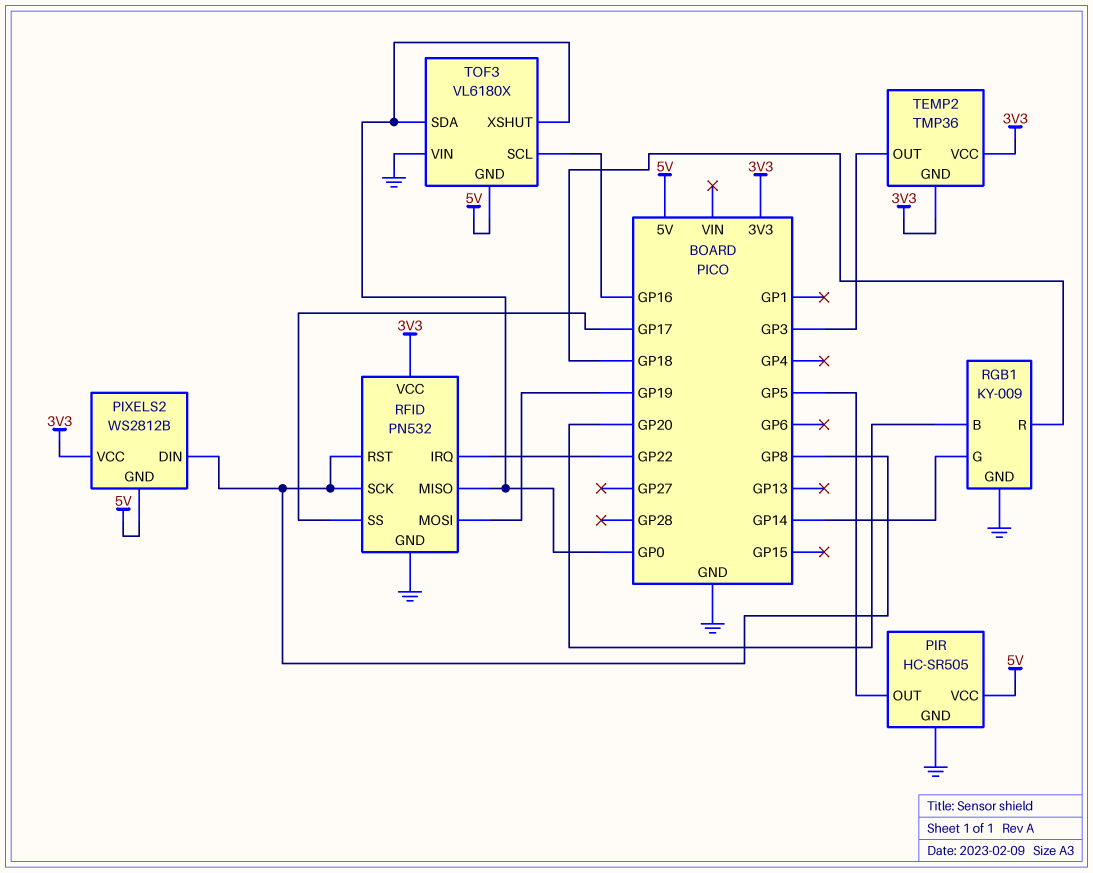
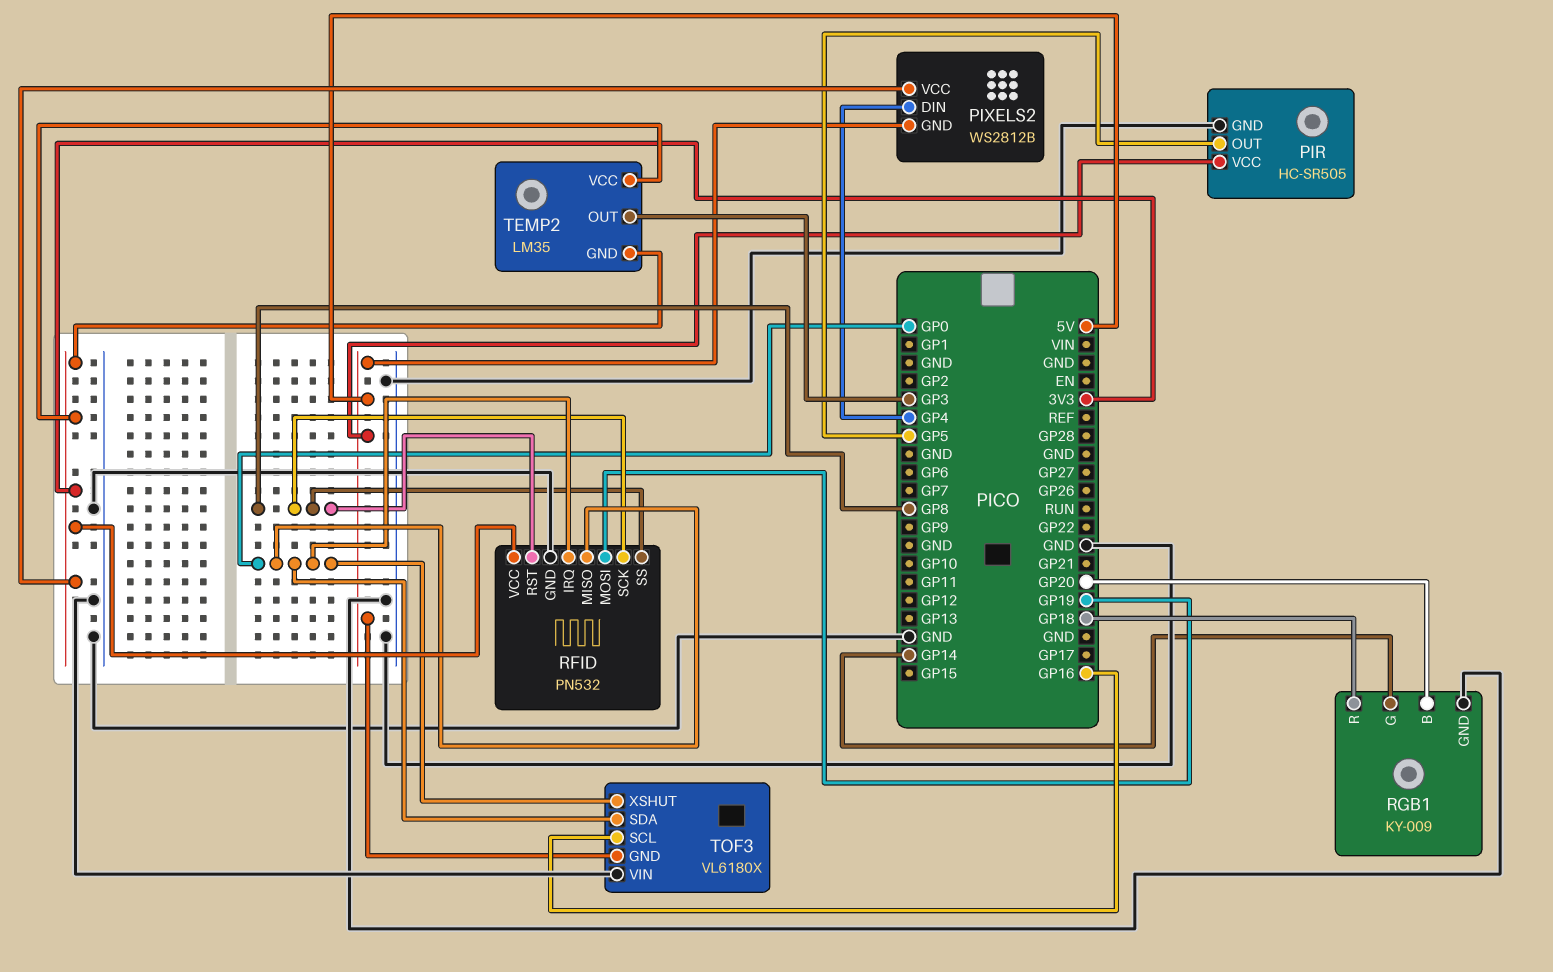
PIXELS2 pin DIN: GP8 -> GP4
RFID pin IRQ: GP22 -> GP0
RFID pin SS: GP17 -> GP8
TEMP2: TMP36 -> LM35

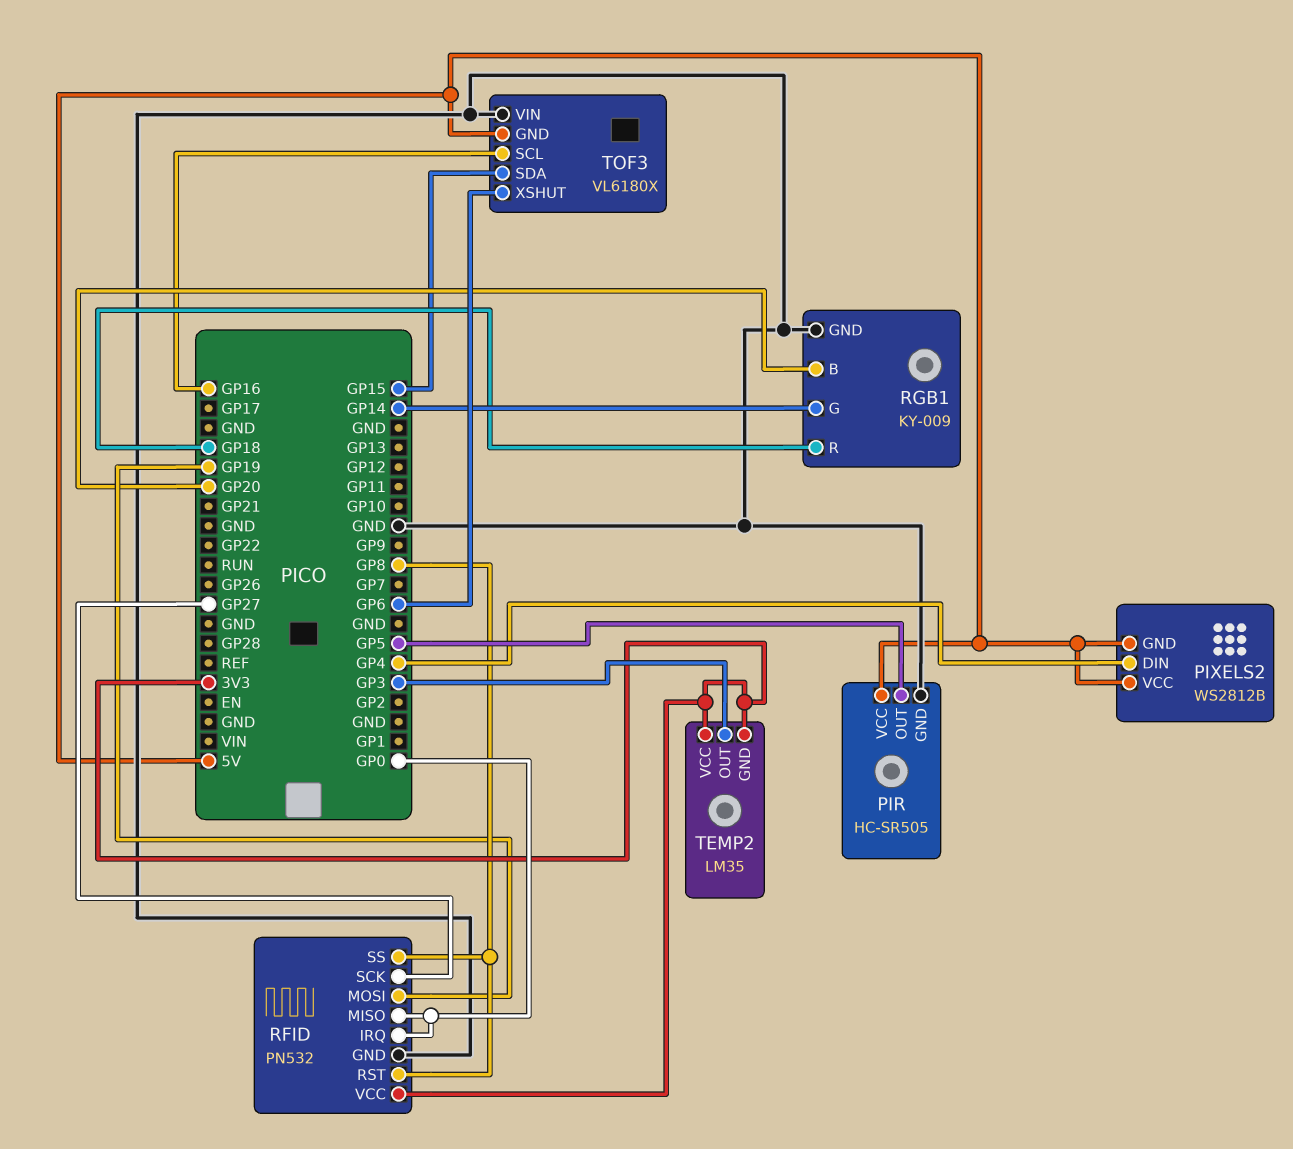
PIXELS2 pin VCC: 3V3 -> 5V
RFID pin SCK: GP8 -> GP27
TOF3 pin SDA: GP0 -> GP15
TOF3 pin XSHUT: GP0 -> GP6

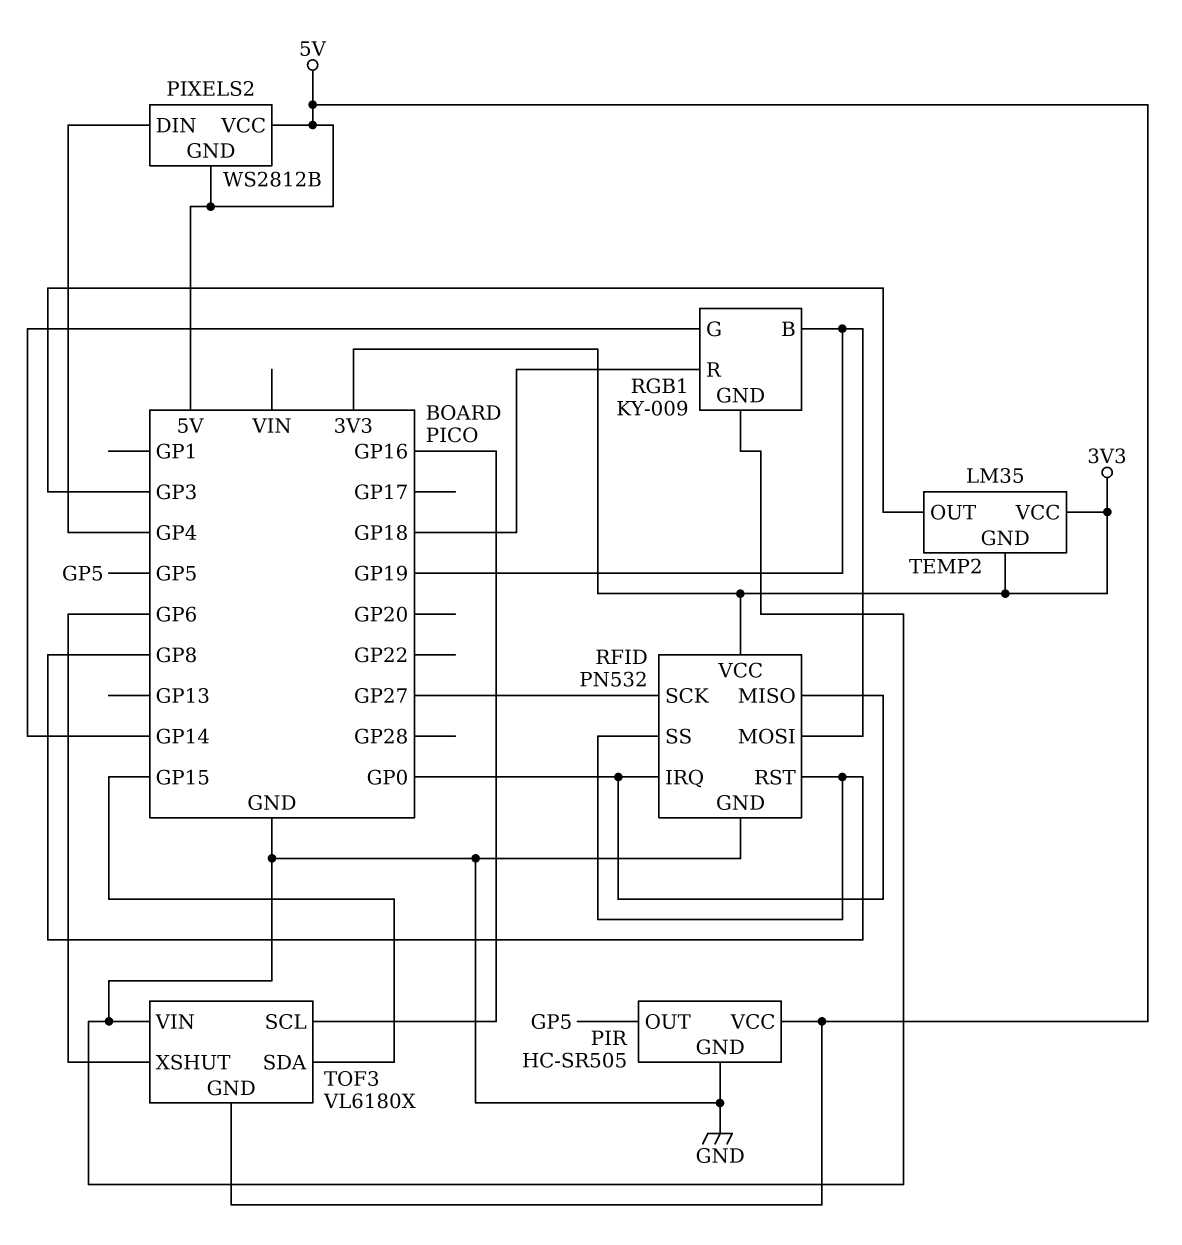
RGB1 pin B: GP20 -> GP19

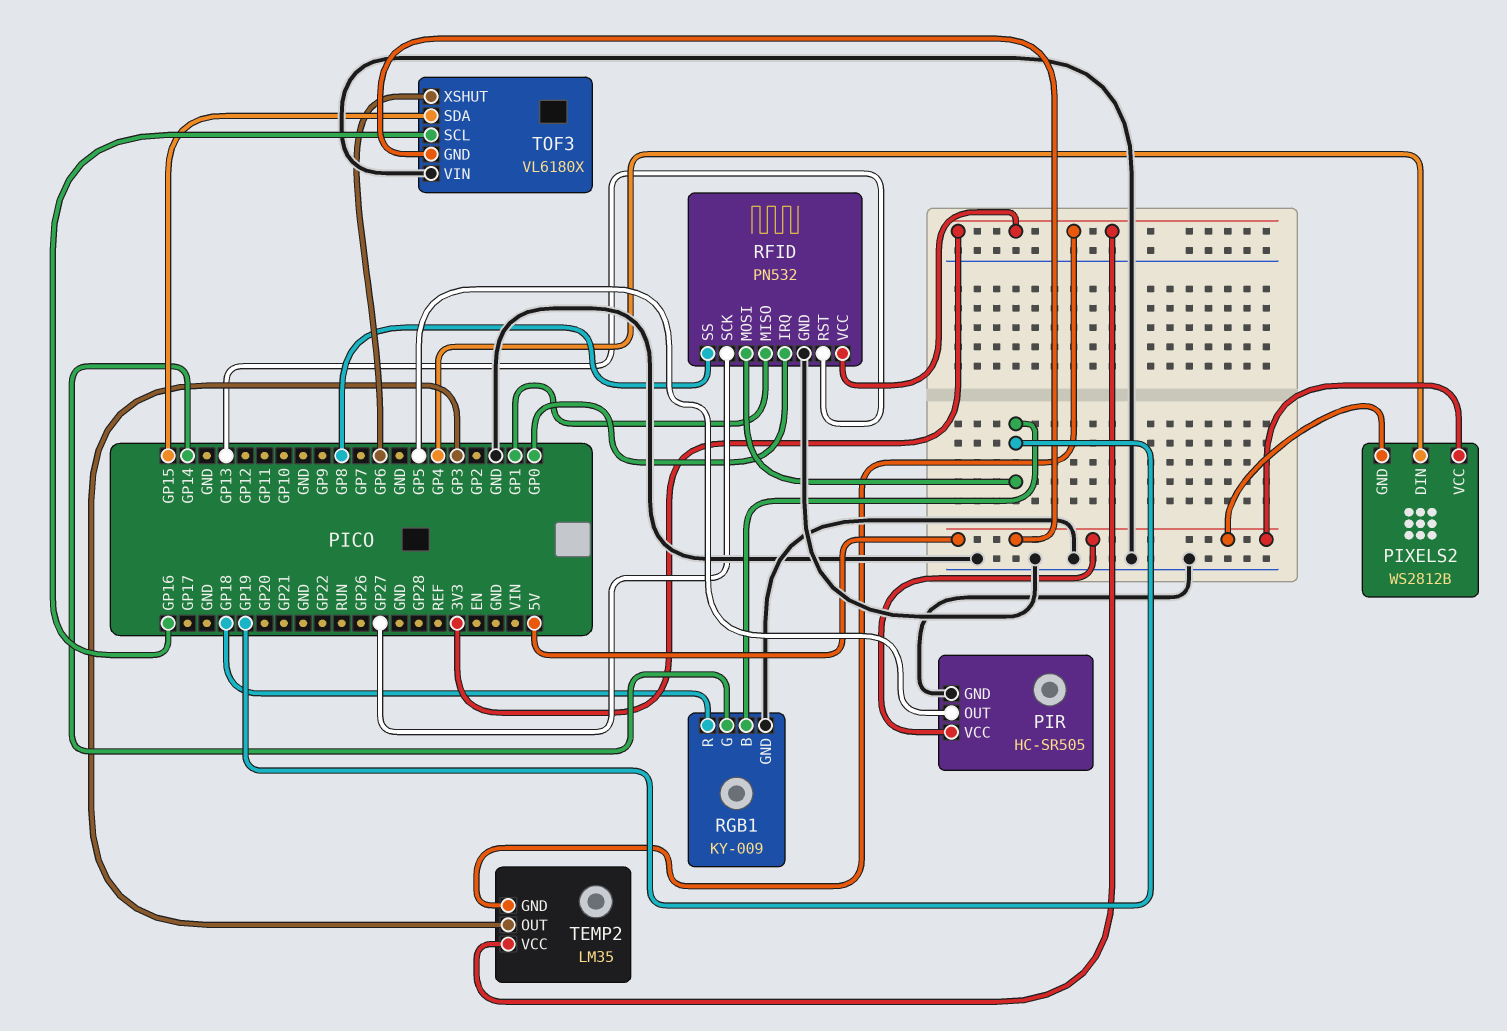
RFID pin MISO: GP0 -> GP1
RFID pin RST: GP8 -> GP13

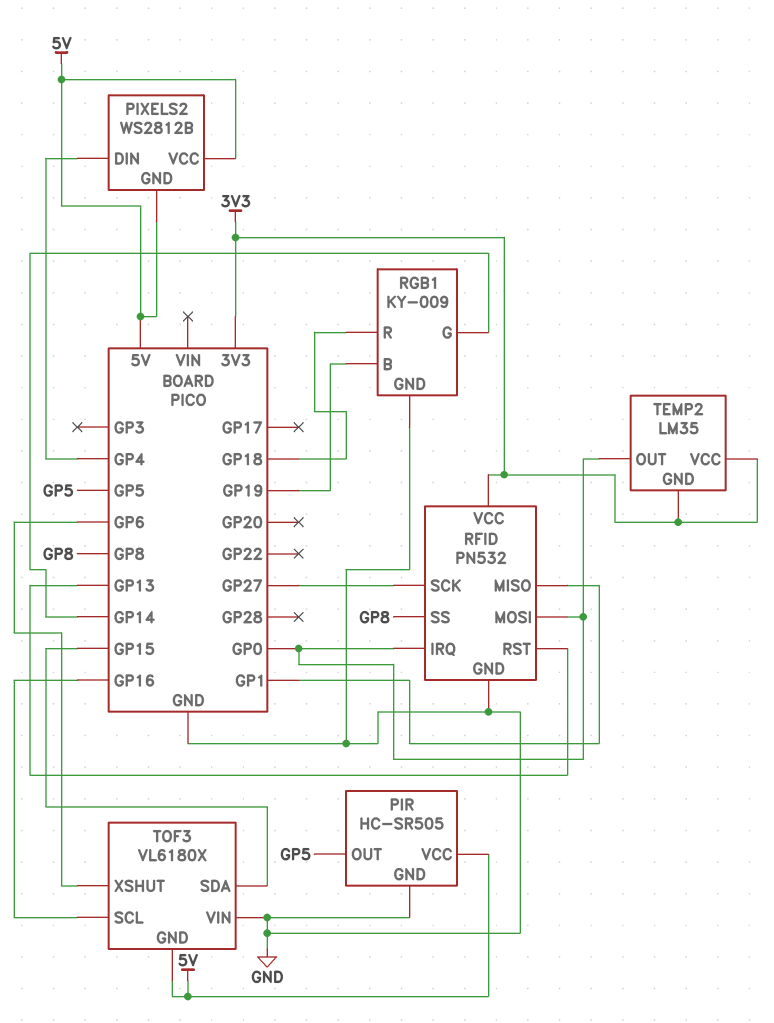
RFID pin MOSI: GP19 -> GP0
TEMP2 pin OUT: GP3 -> GP0

